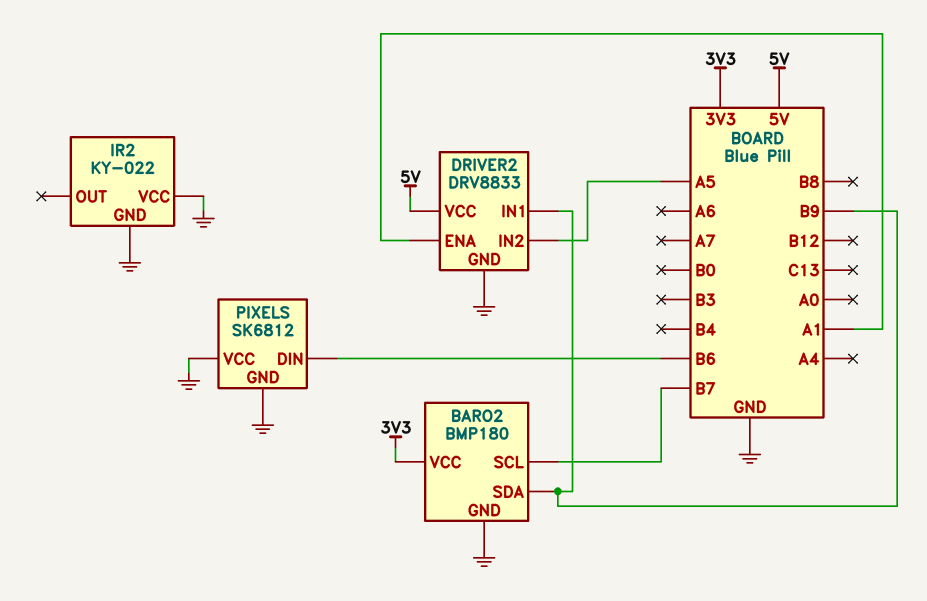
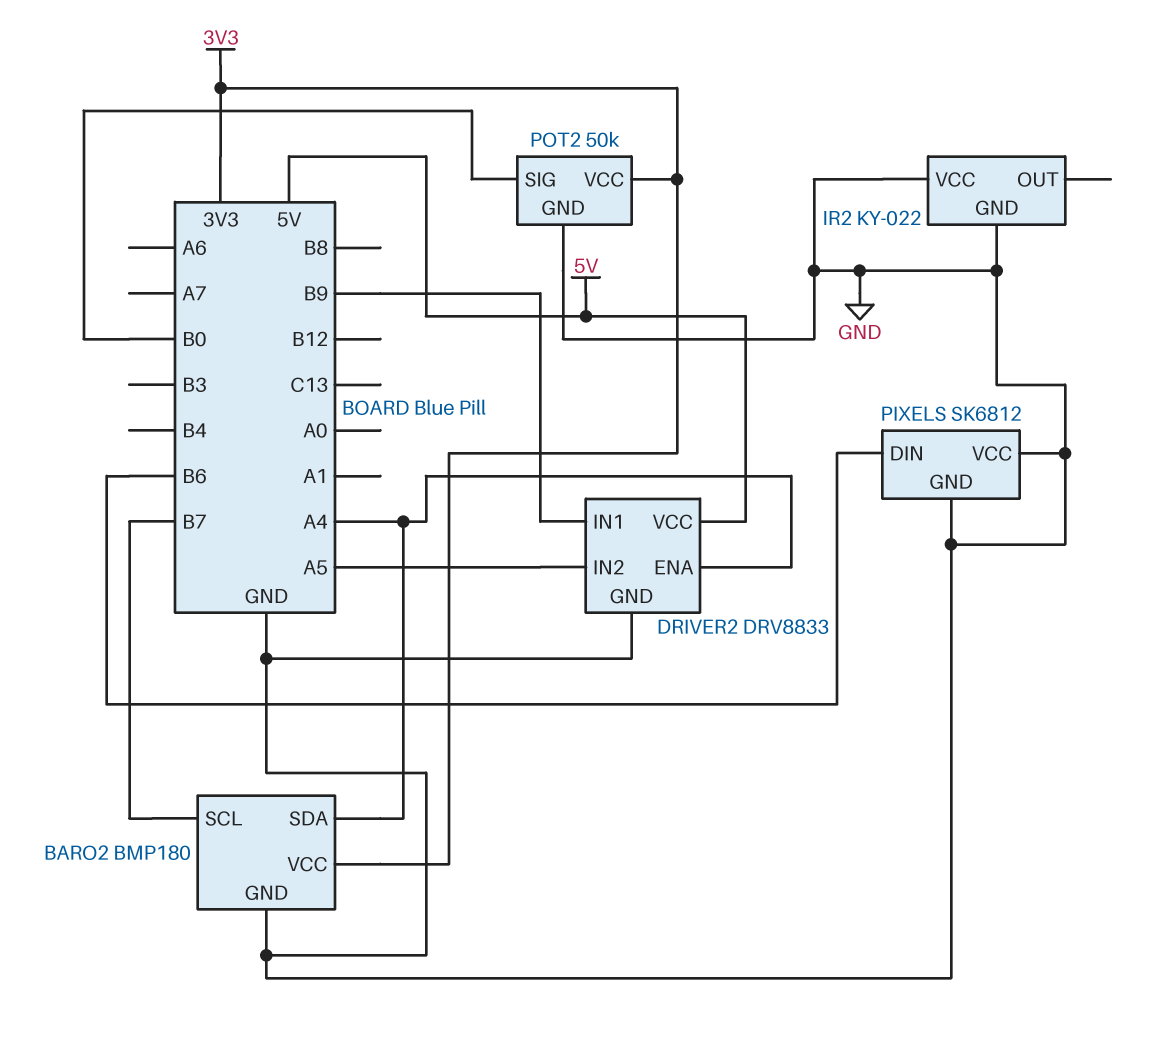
BARO2 pin SDA: B9 -> A4
DRIVER2 pin ENA: A1 -> A4
POT2: none -> 50k
POT2 pin GND: none -> GND
POT2 pin SIG: none -> B0
POT2 pin VCC: none -> 3V3

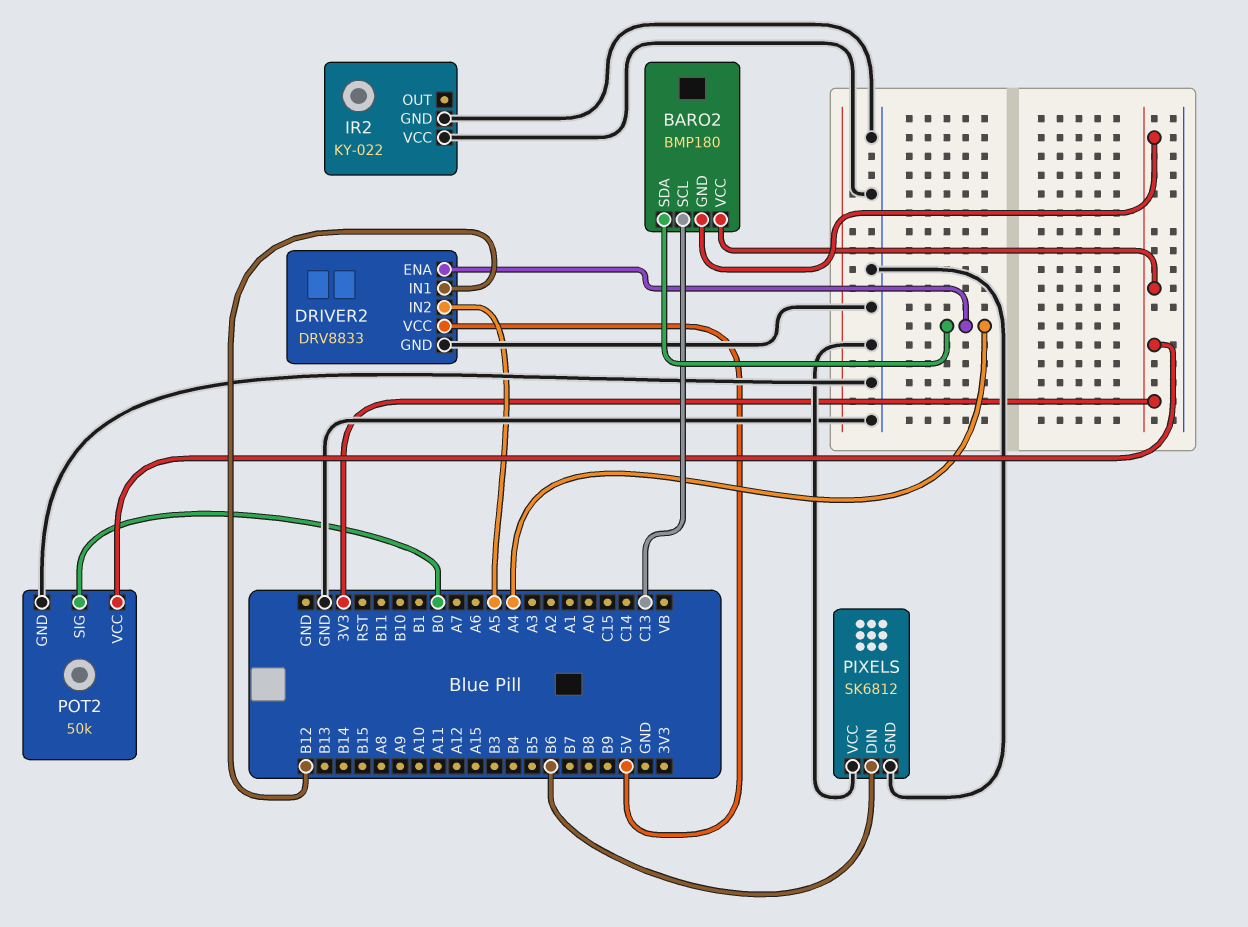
BARO2 pin GND: GND -> 3V3
BARO2 pin SCL: B7 -> C13
DRIVER2 pin IN1: B9 -> B12

